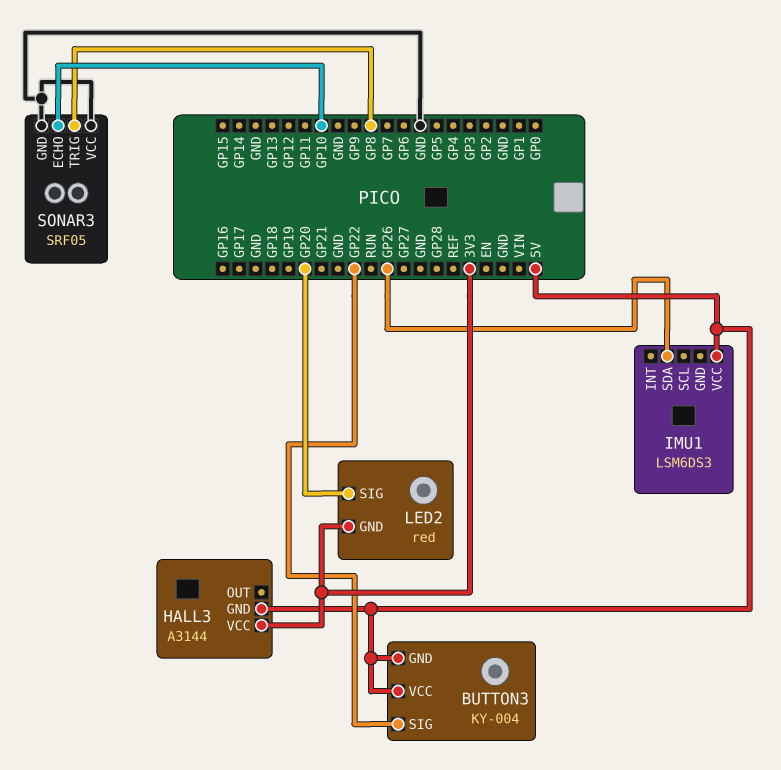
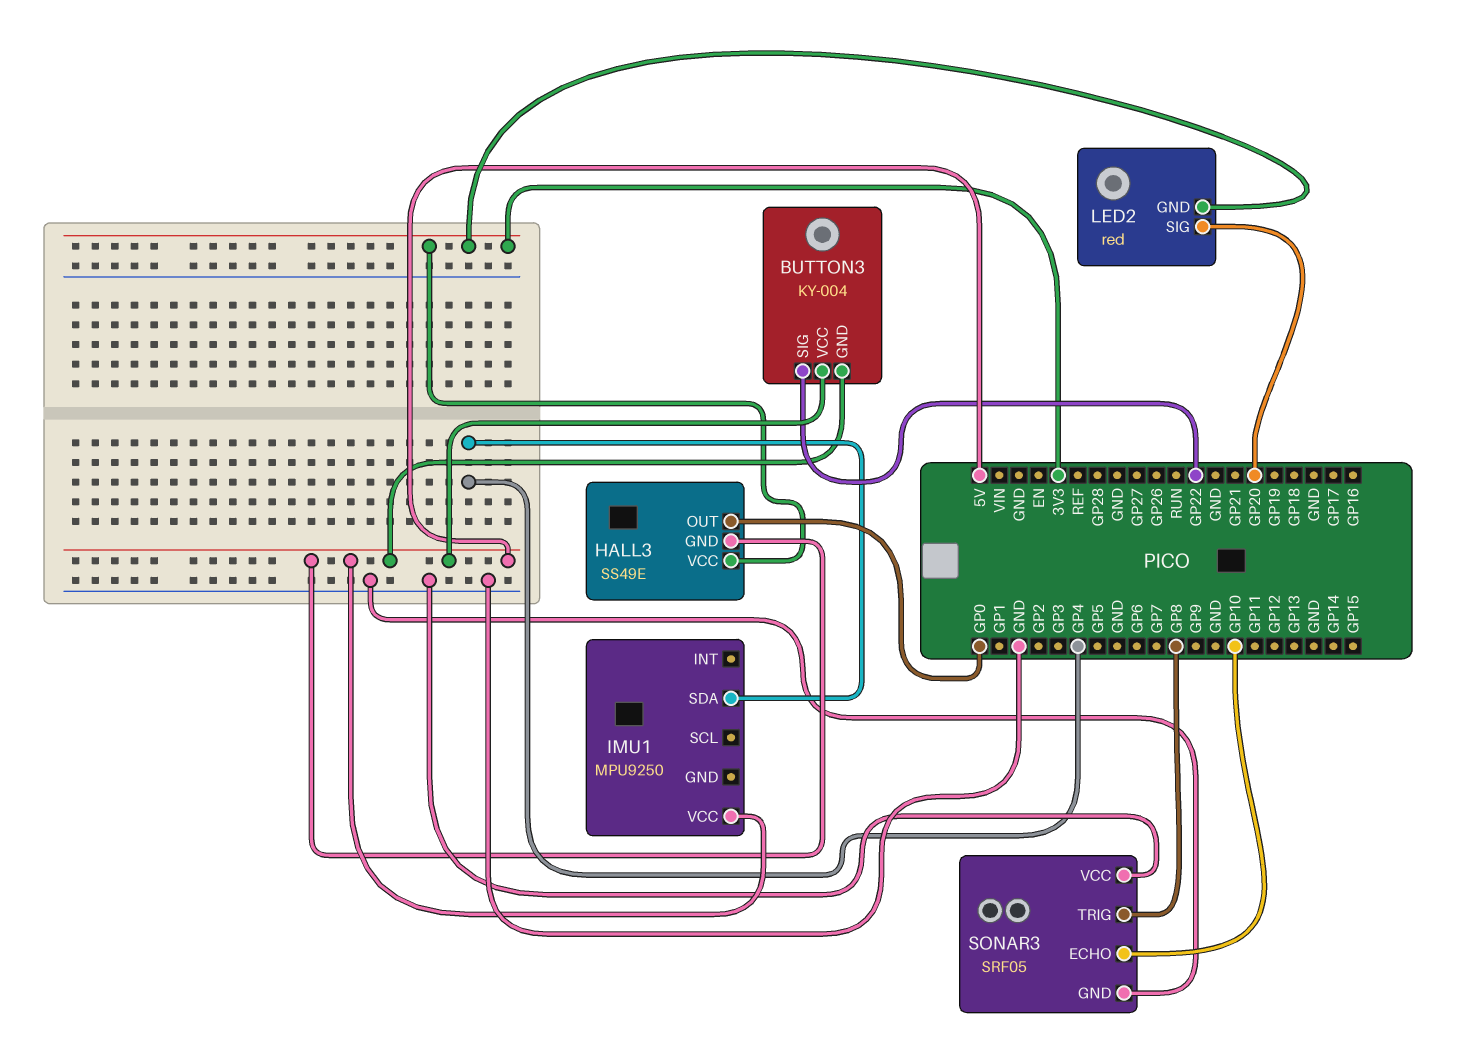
HALL3: A3144 -> SS49E
HALL3 pin OUT: none -> GP0
IMU1: LSM6DS3 -> MPU9250
IMU1 pin SDA: GP26 -> GP4

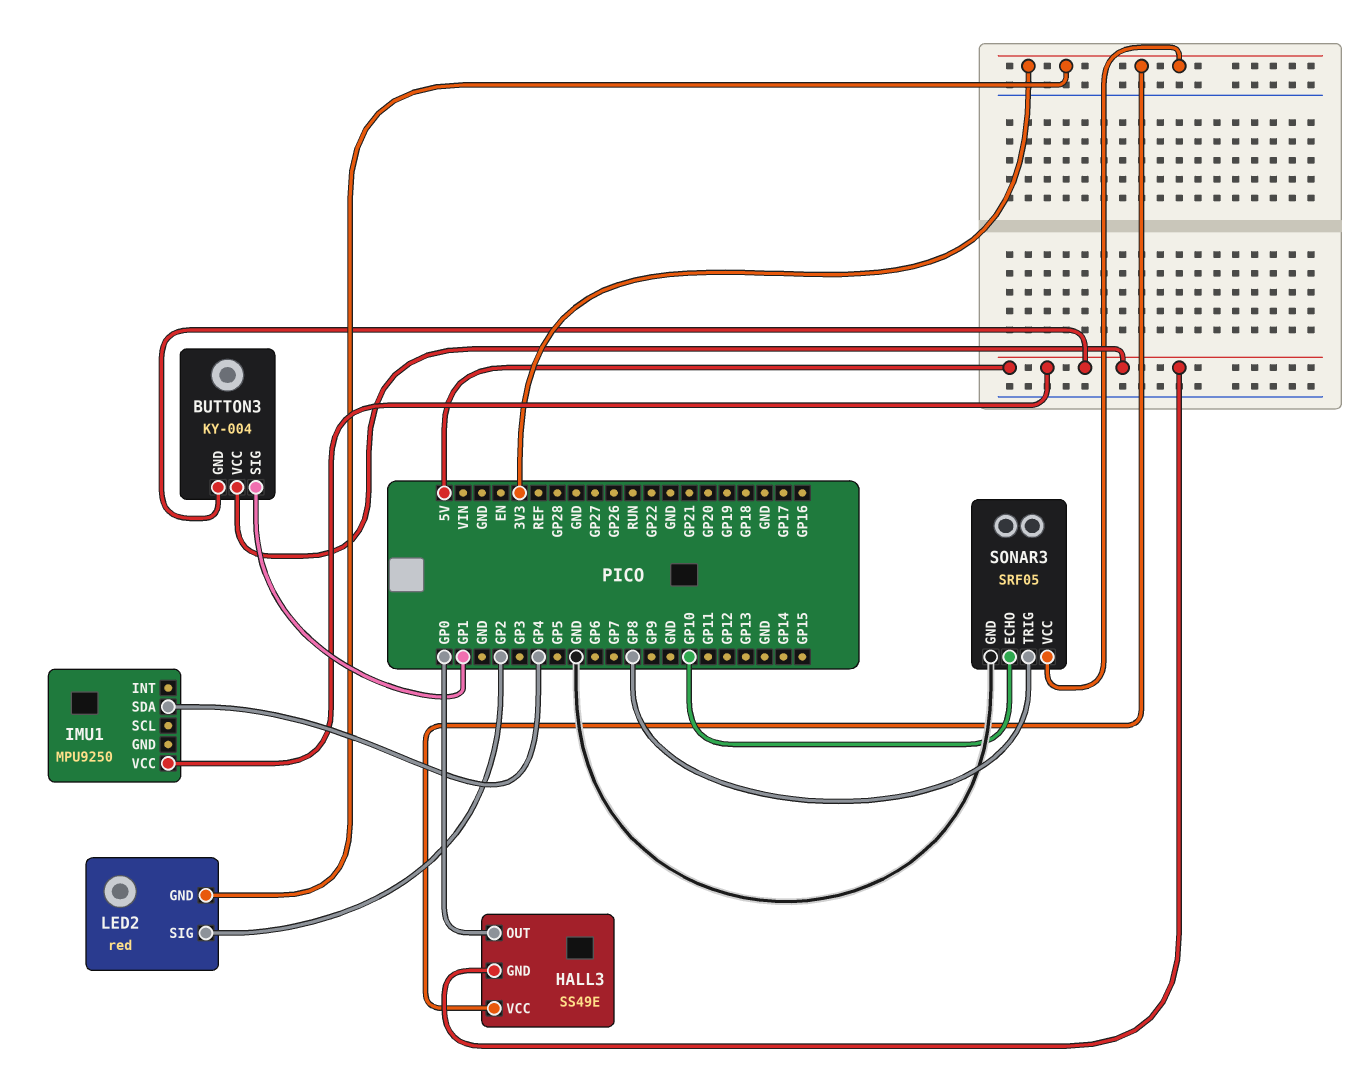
BUTTON3 pin SIG: GP22 -> GP1
LED2 pin SIG: GP20 -> GP2
SONAR3 pin VCC: GND -> 3V3

